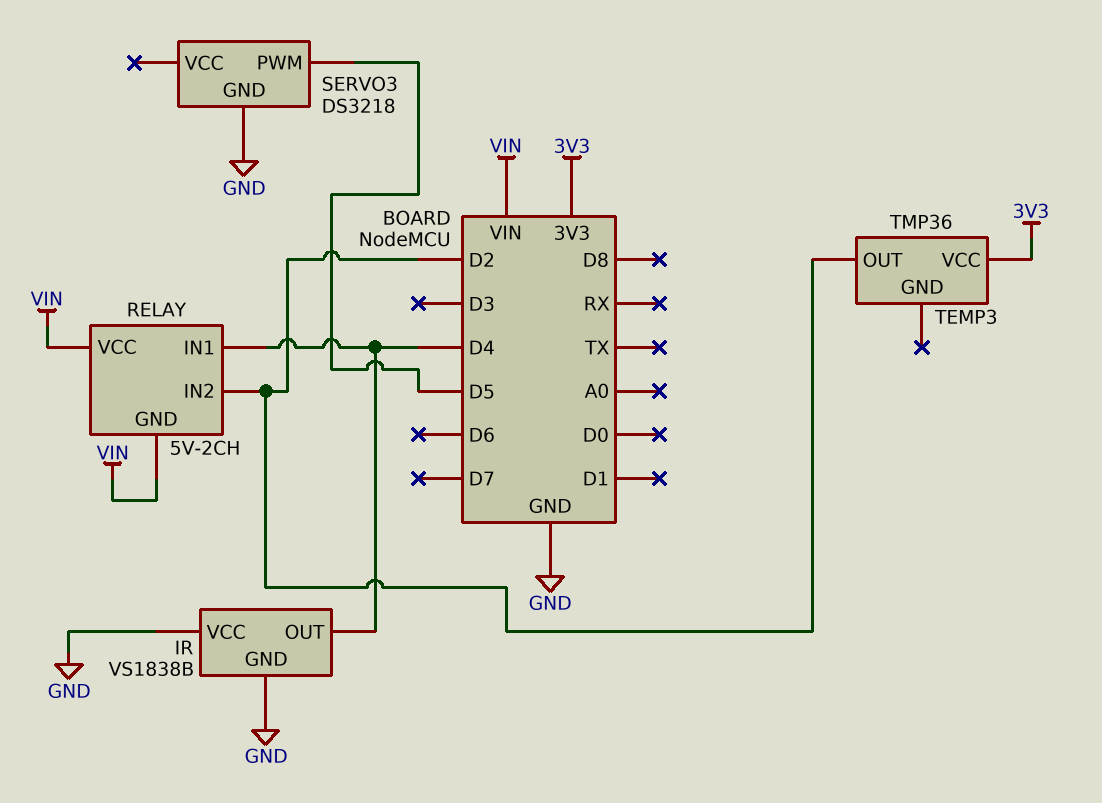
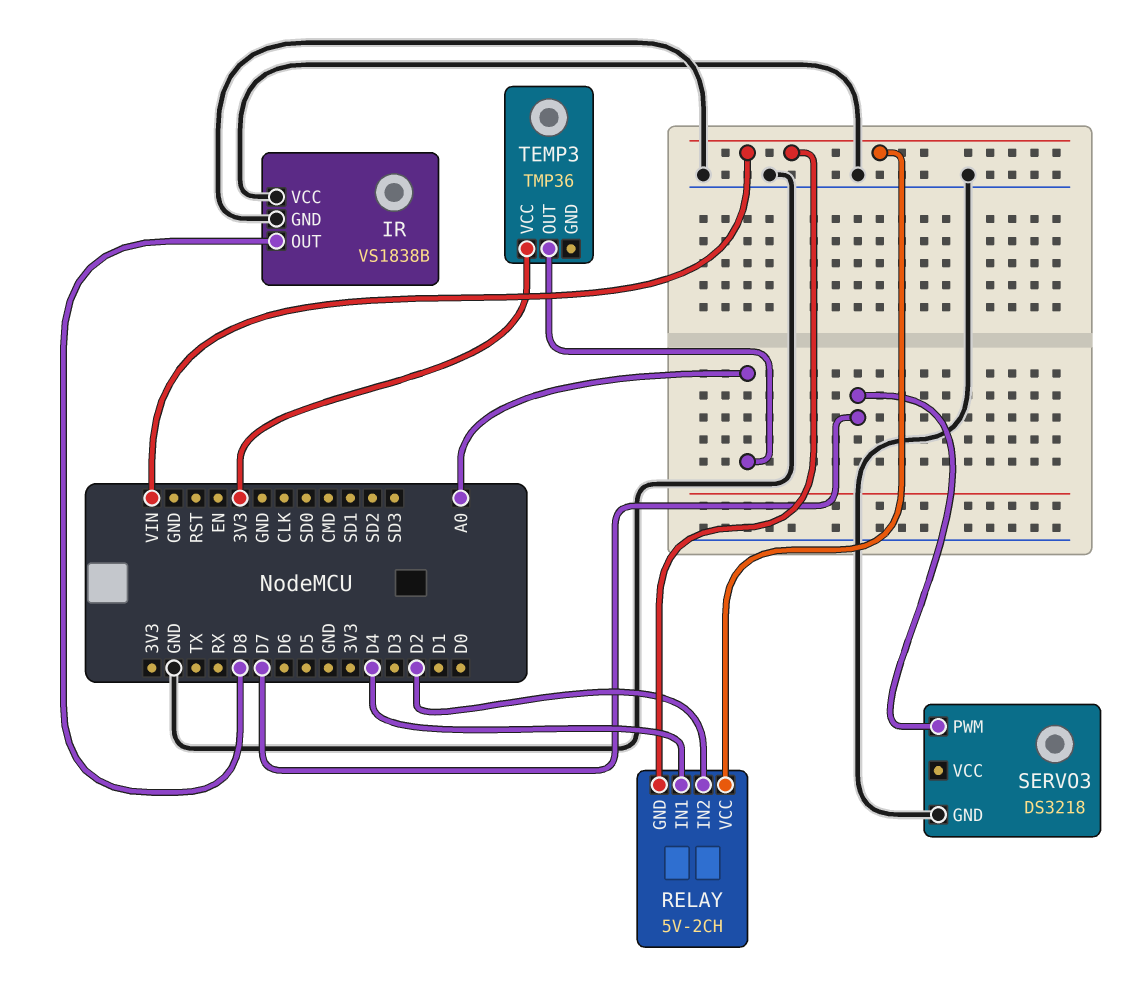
IR pin OUT: D4 -> D8
SERVO3 pin PWM: D5 -> D7
TEMP3 pin OUT: D2 -> A0

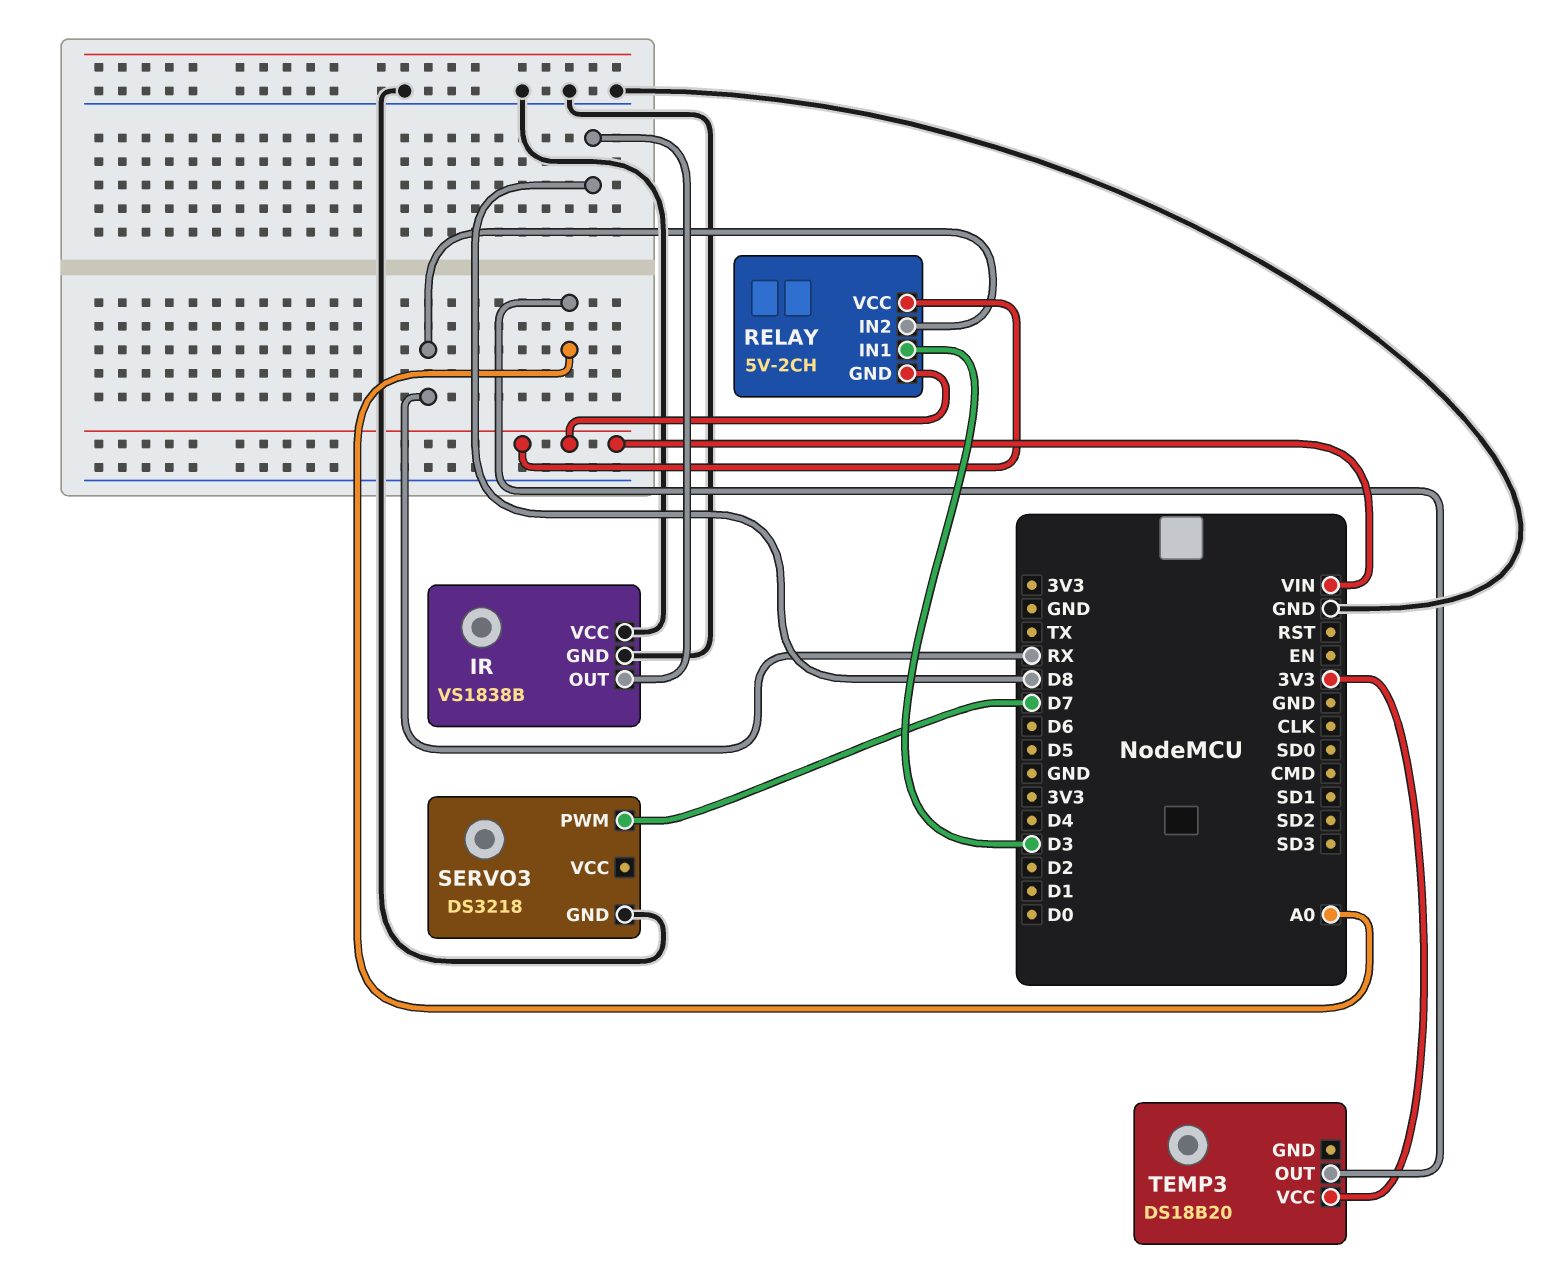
RELAY pin IN1: D4 -> D3
RELAY pin IN2: D2 -> RX
TEMP3: TMP36 -> DS18B20

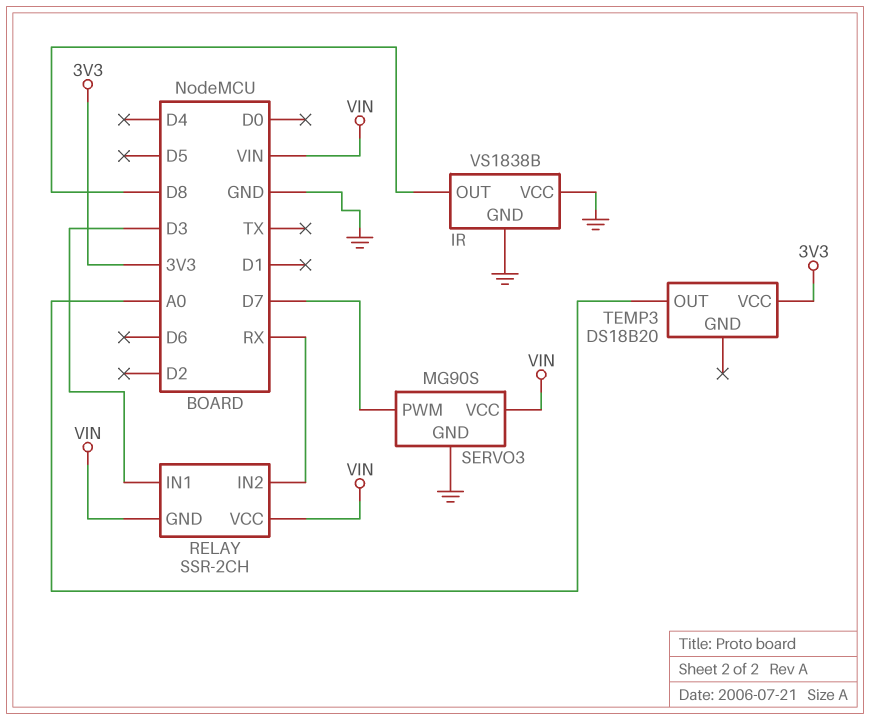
RELAY: 5V-2CH -> SSR-2CH
SERVO3: DS3218 -> MG90S
SERVO3 pin VCC: none -> VIN

